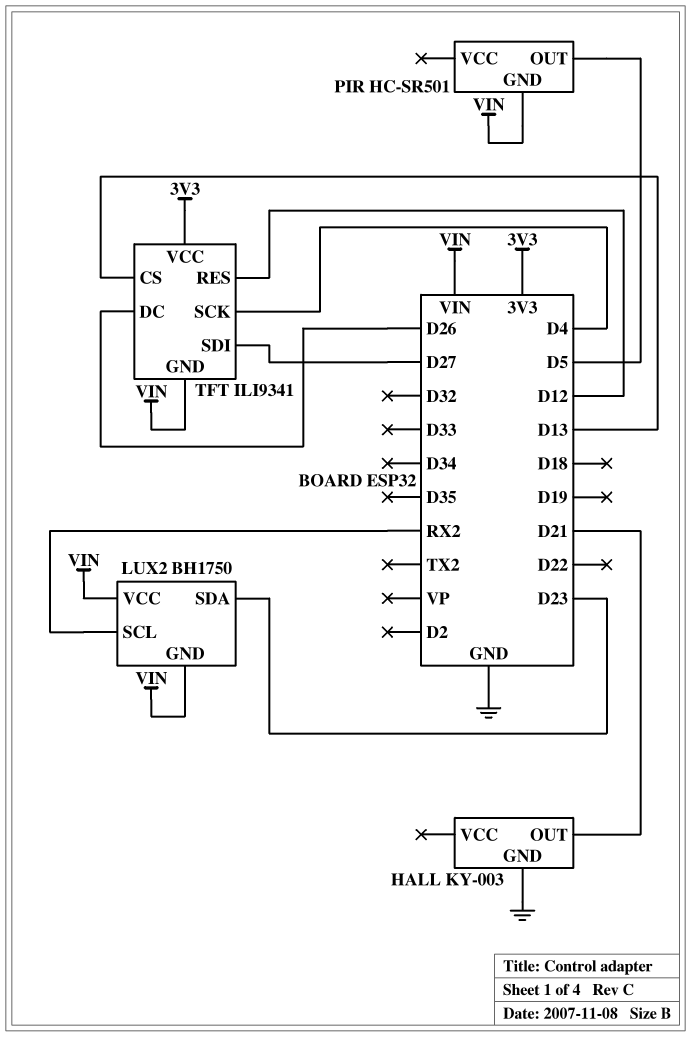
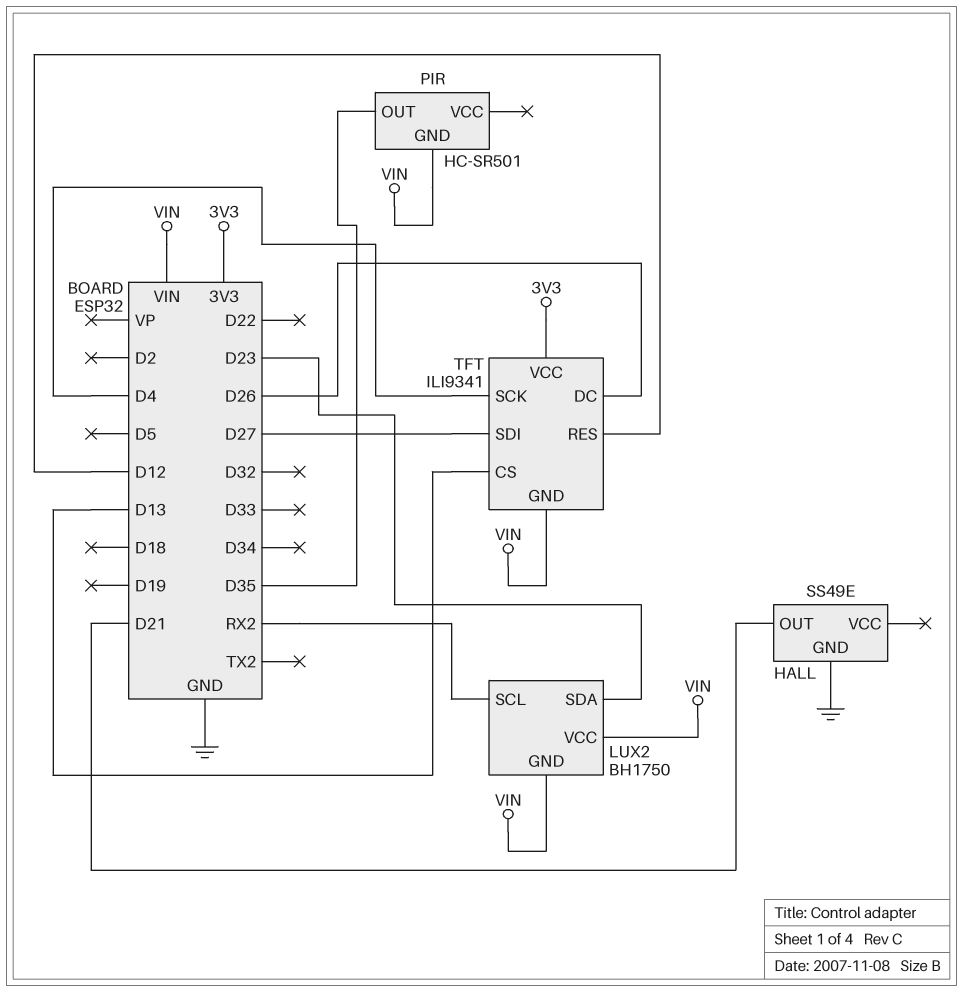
HALL: KY-003 -> SS49E
PIR pin OUT: D5 -> D35

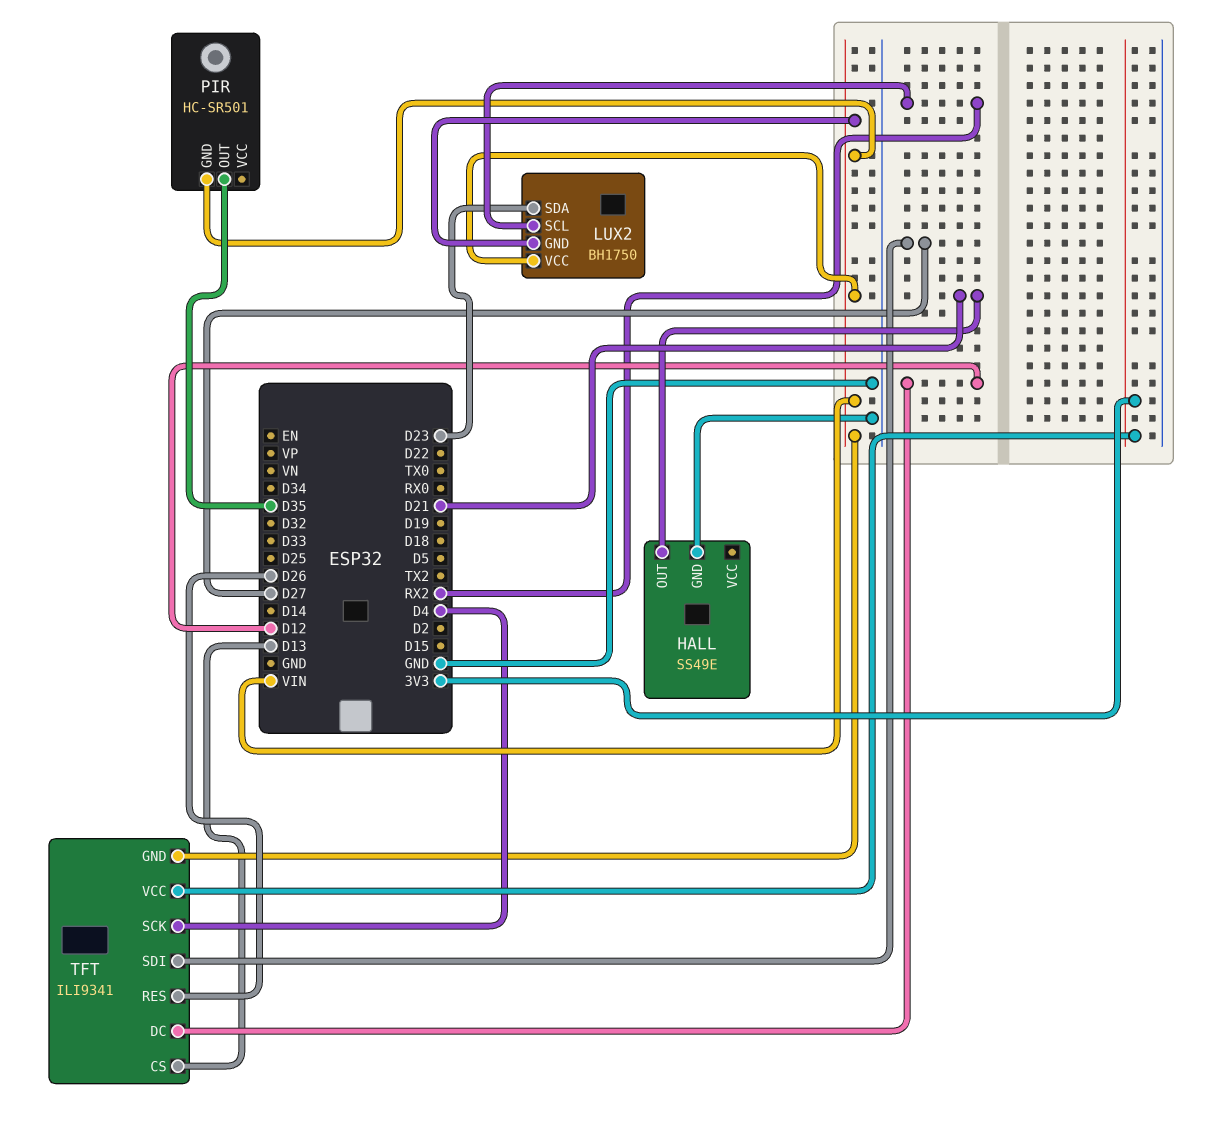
TFT pin DC: D26 -> D12
TFT pin RES: D12 -> D26

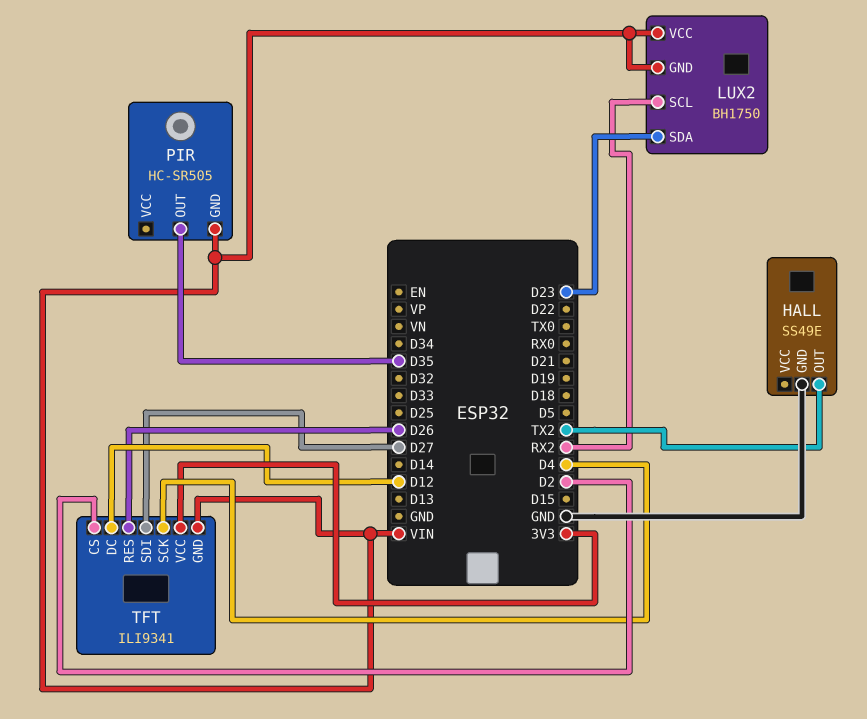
HALL pin OUT: D21 -> TX2
PIR: HC-SR501 -> HC-SR505
TFT pin CS: D13 -> D2

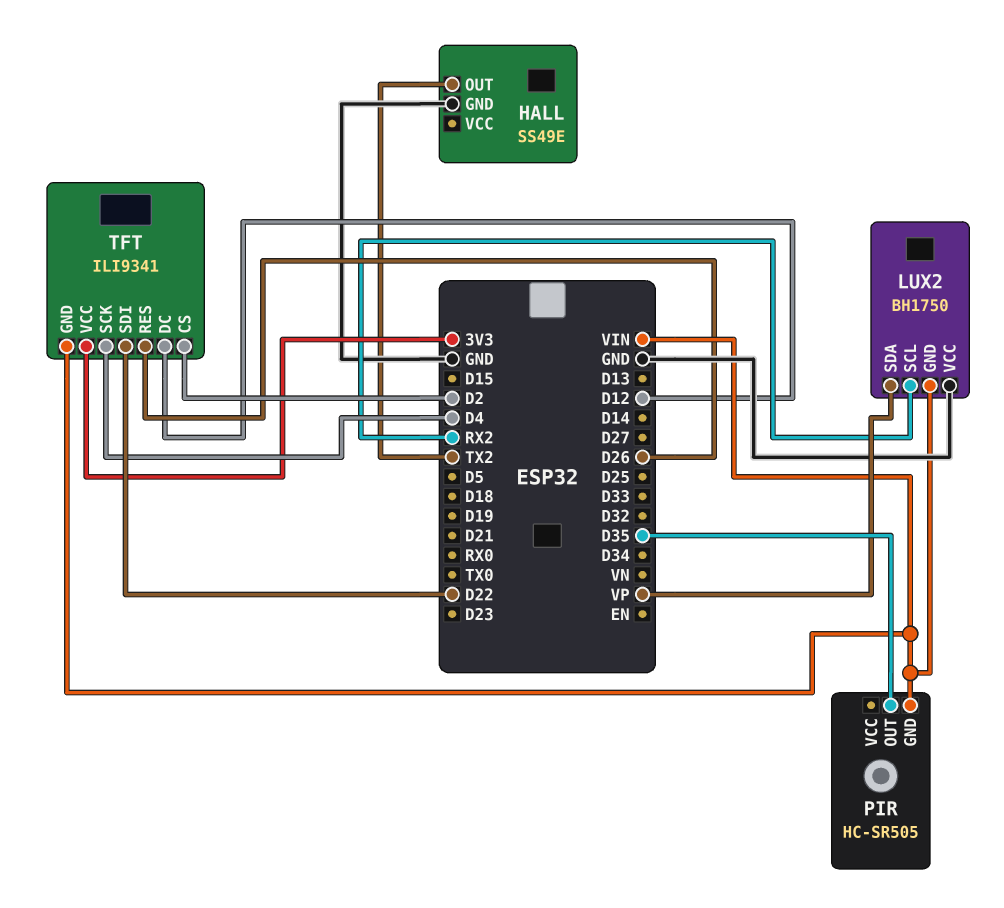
LUX2 pin SDA: D23 -> VP
LUX2 pin VCC: VIN -> GND
TFT pin SDI: D27 -> D22

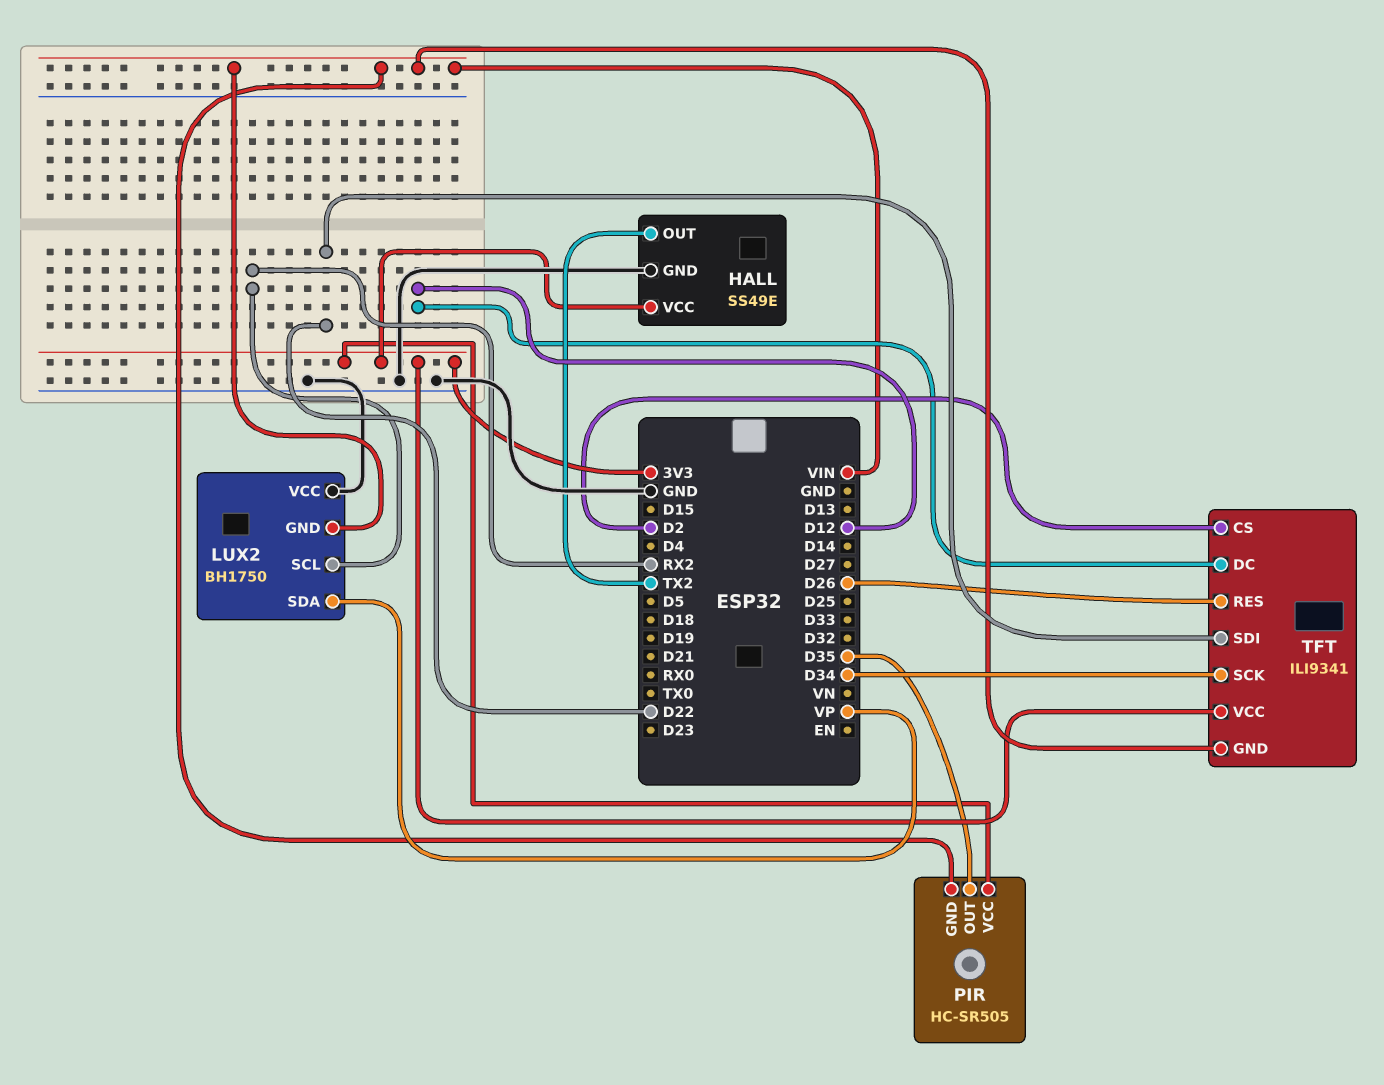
HALL pin VCC: none -> 3V3
PIR pin VCC: none -> 3V3
TFT pin SCK: D4 -> D34

